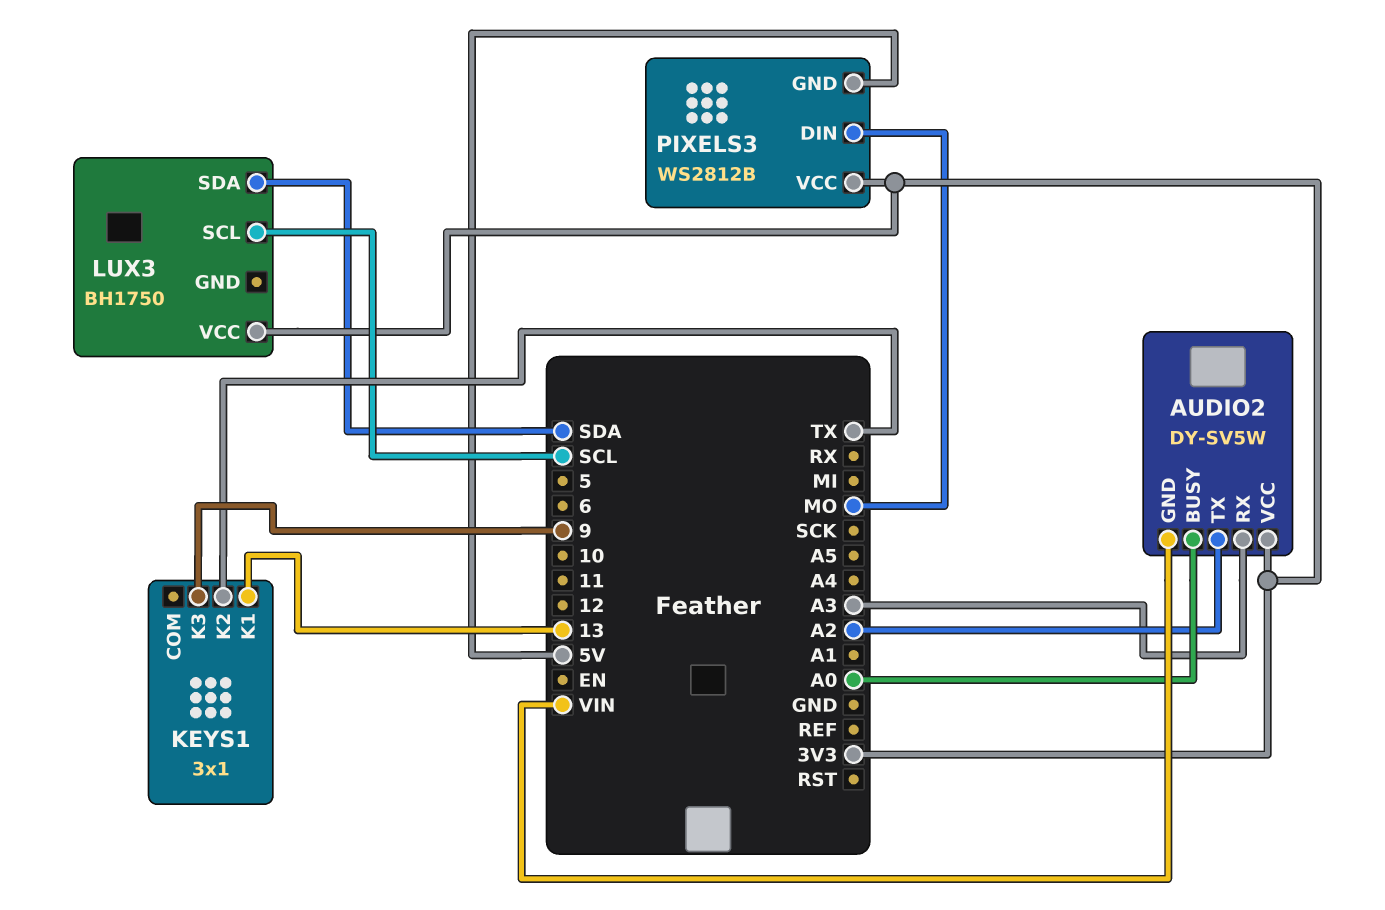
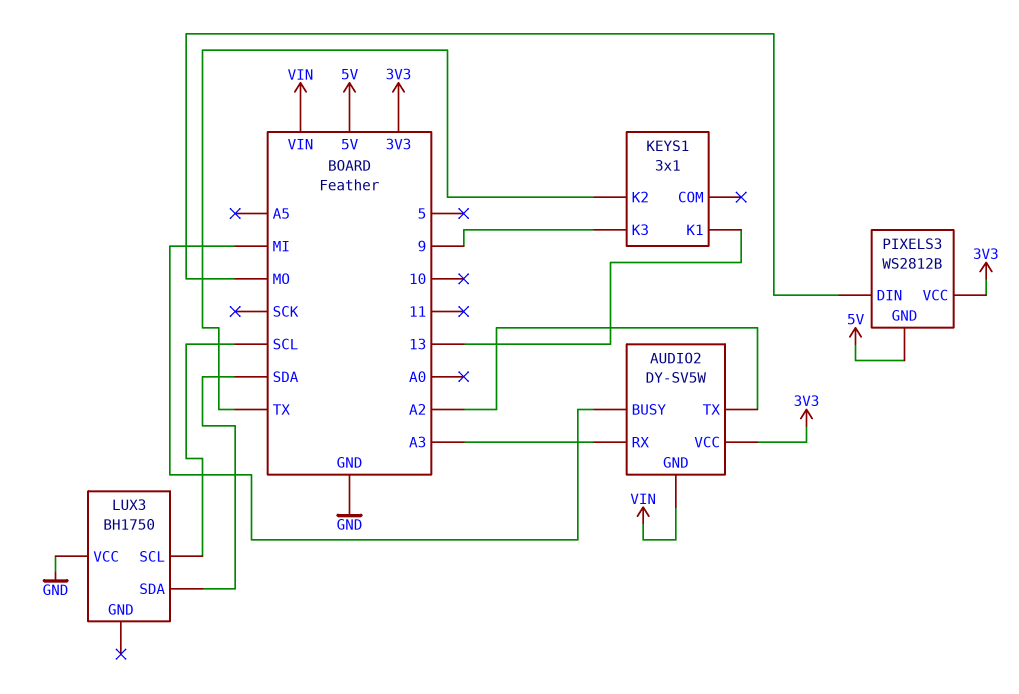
AUDIO2 pin BUSY: A0 -> MI
LUX3 pin VCC: 3V3 -> GND

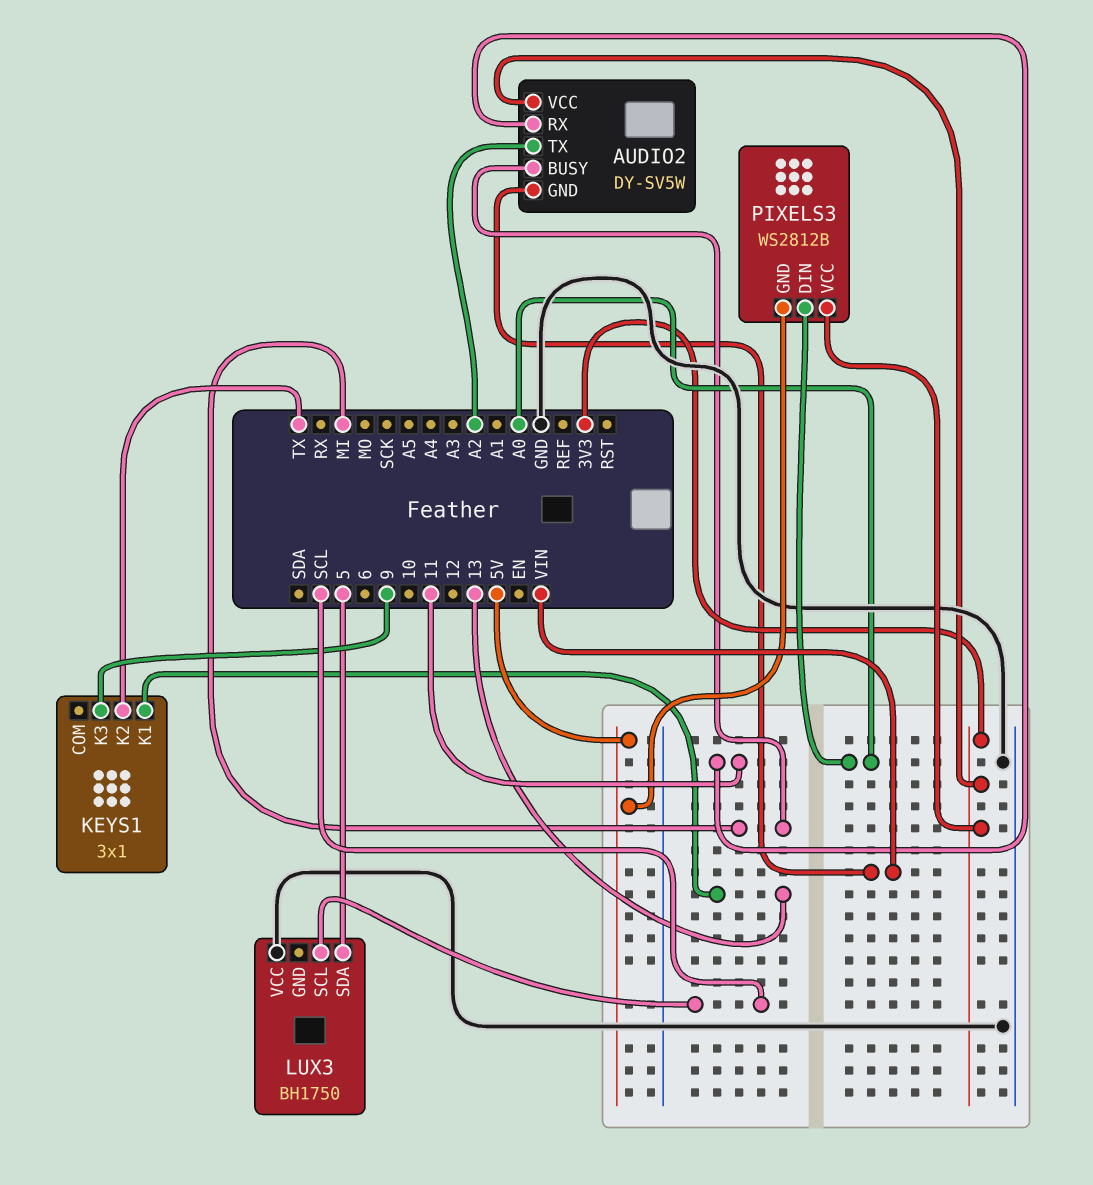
AUDIO2 pin RX: A3 -> 11
LUX3 pin SDA: SDA -> 5
PIXELS3 pin DIN: MO -> A0

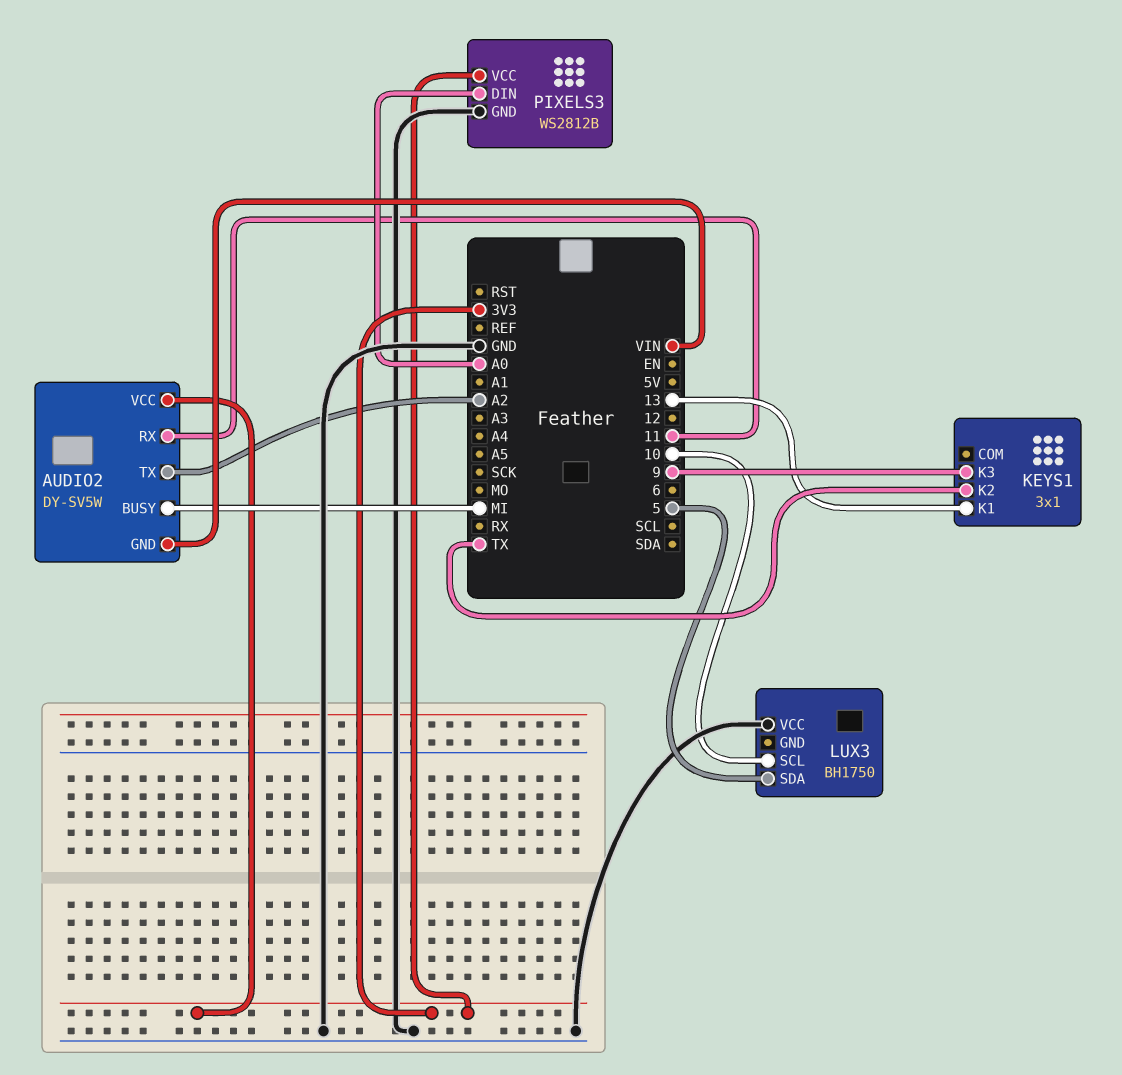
LUX3 pin SCL: SCL -> 10
PIXELS3 pin GND: 5V -> GND

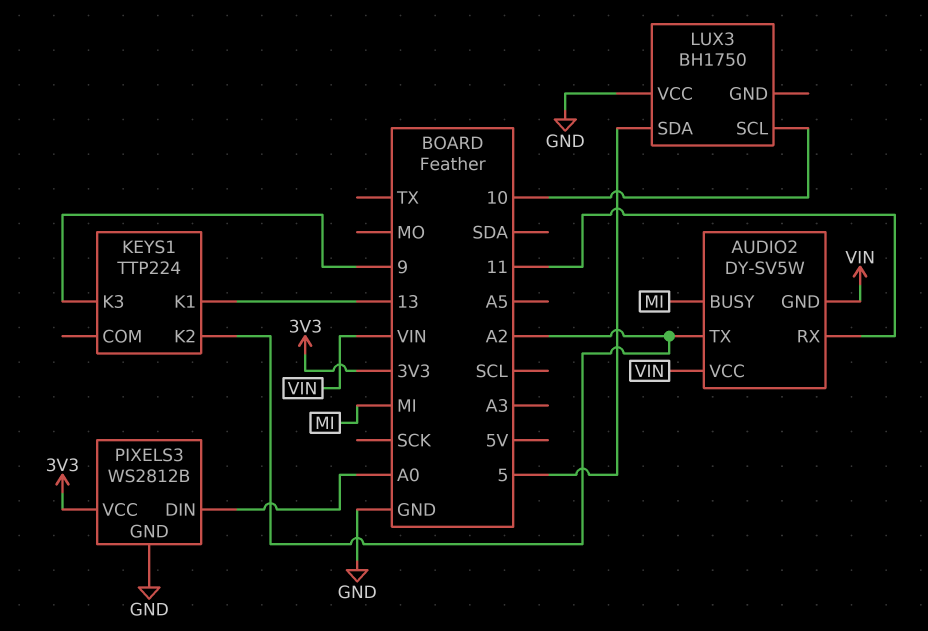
AUDIO2 pin VCC: 3V3 -> VIN
KEYS1: 3x1 -> TTP224
KEYS1 pin K2: TX -> A2

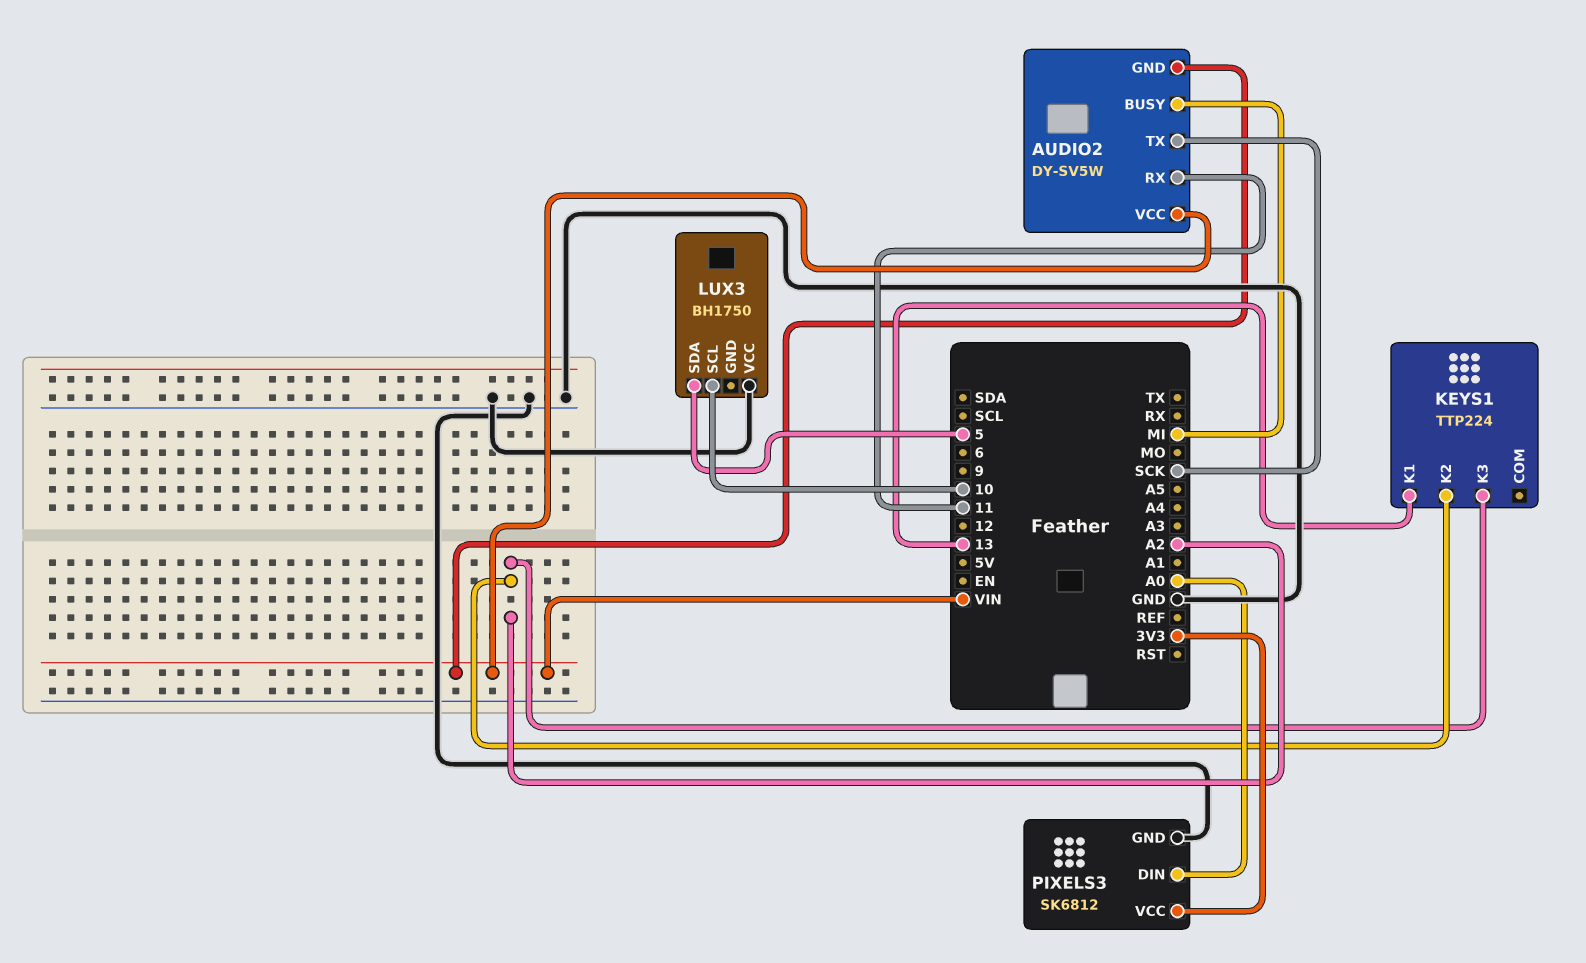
AUDIO2 pin TX: A2 -> SCK
KEYS1 pin K3: 9 -> A2
PIXELS3: WS2812B -> SK6812

